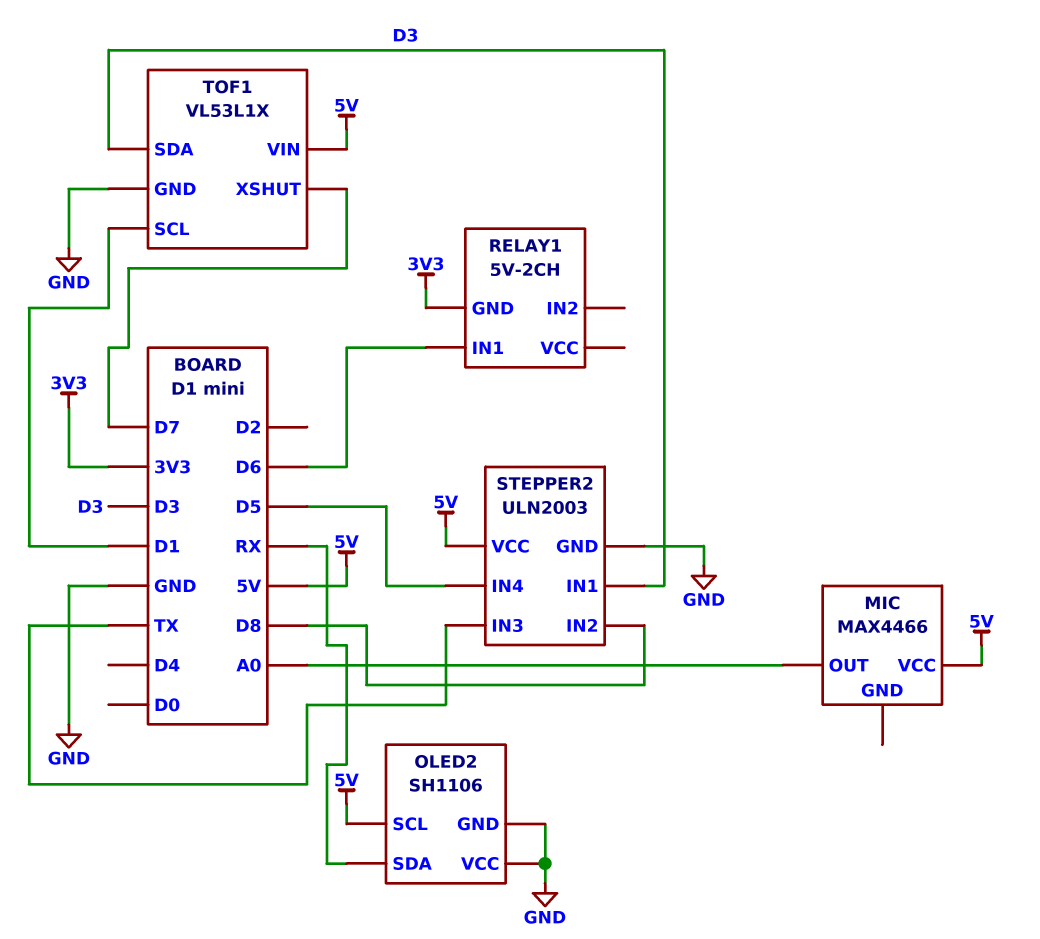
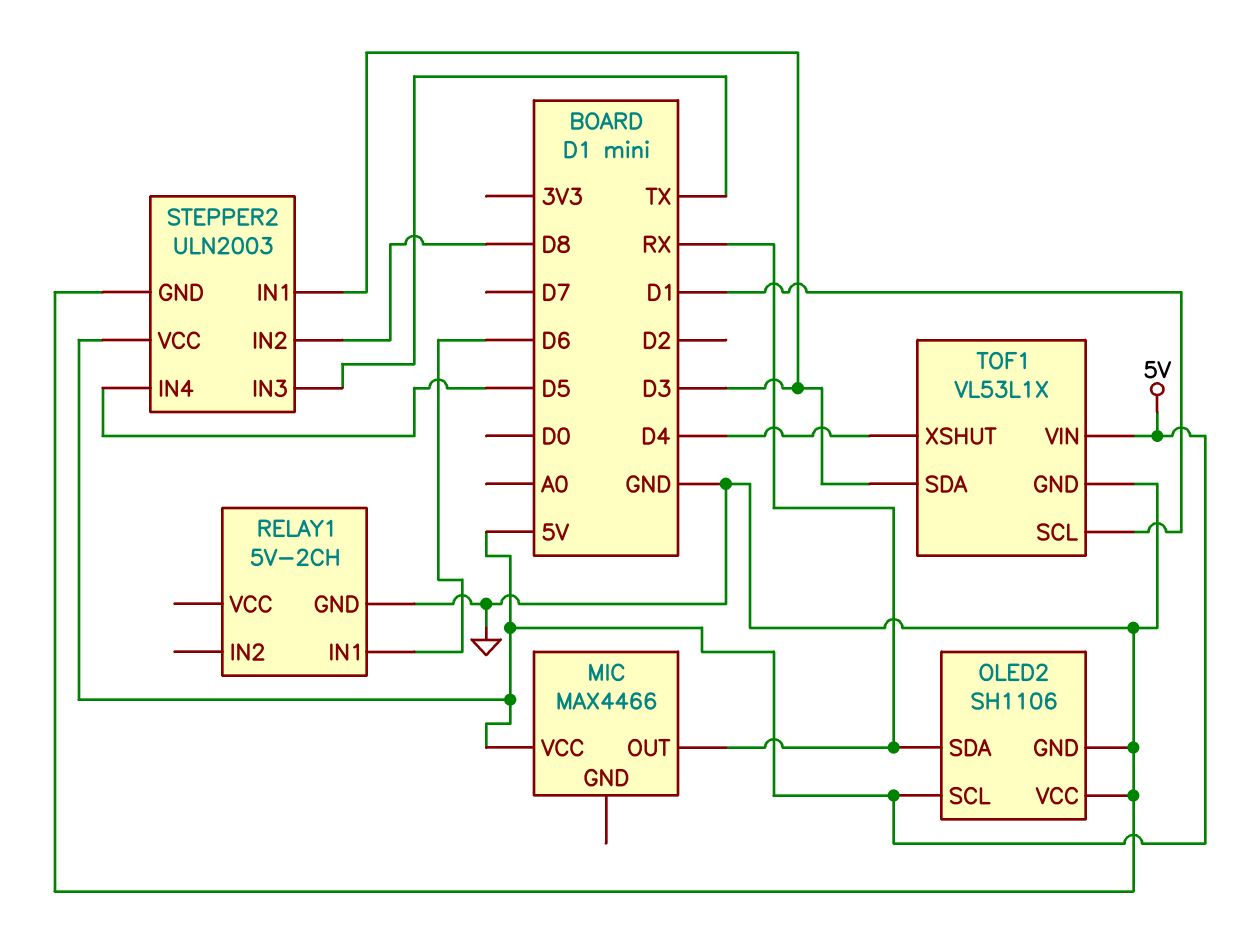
MIC pin OUT: A0 -> RX
RELAY1 pin GND: 3V3 -> GND
TOF1 pin XSHUT: D7 -> D4

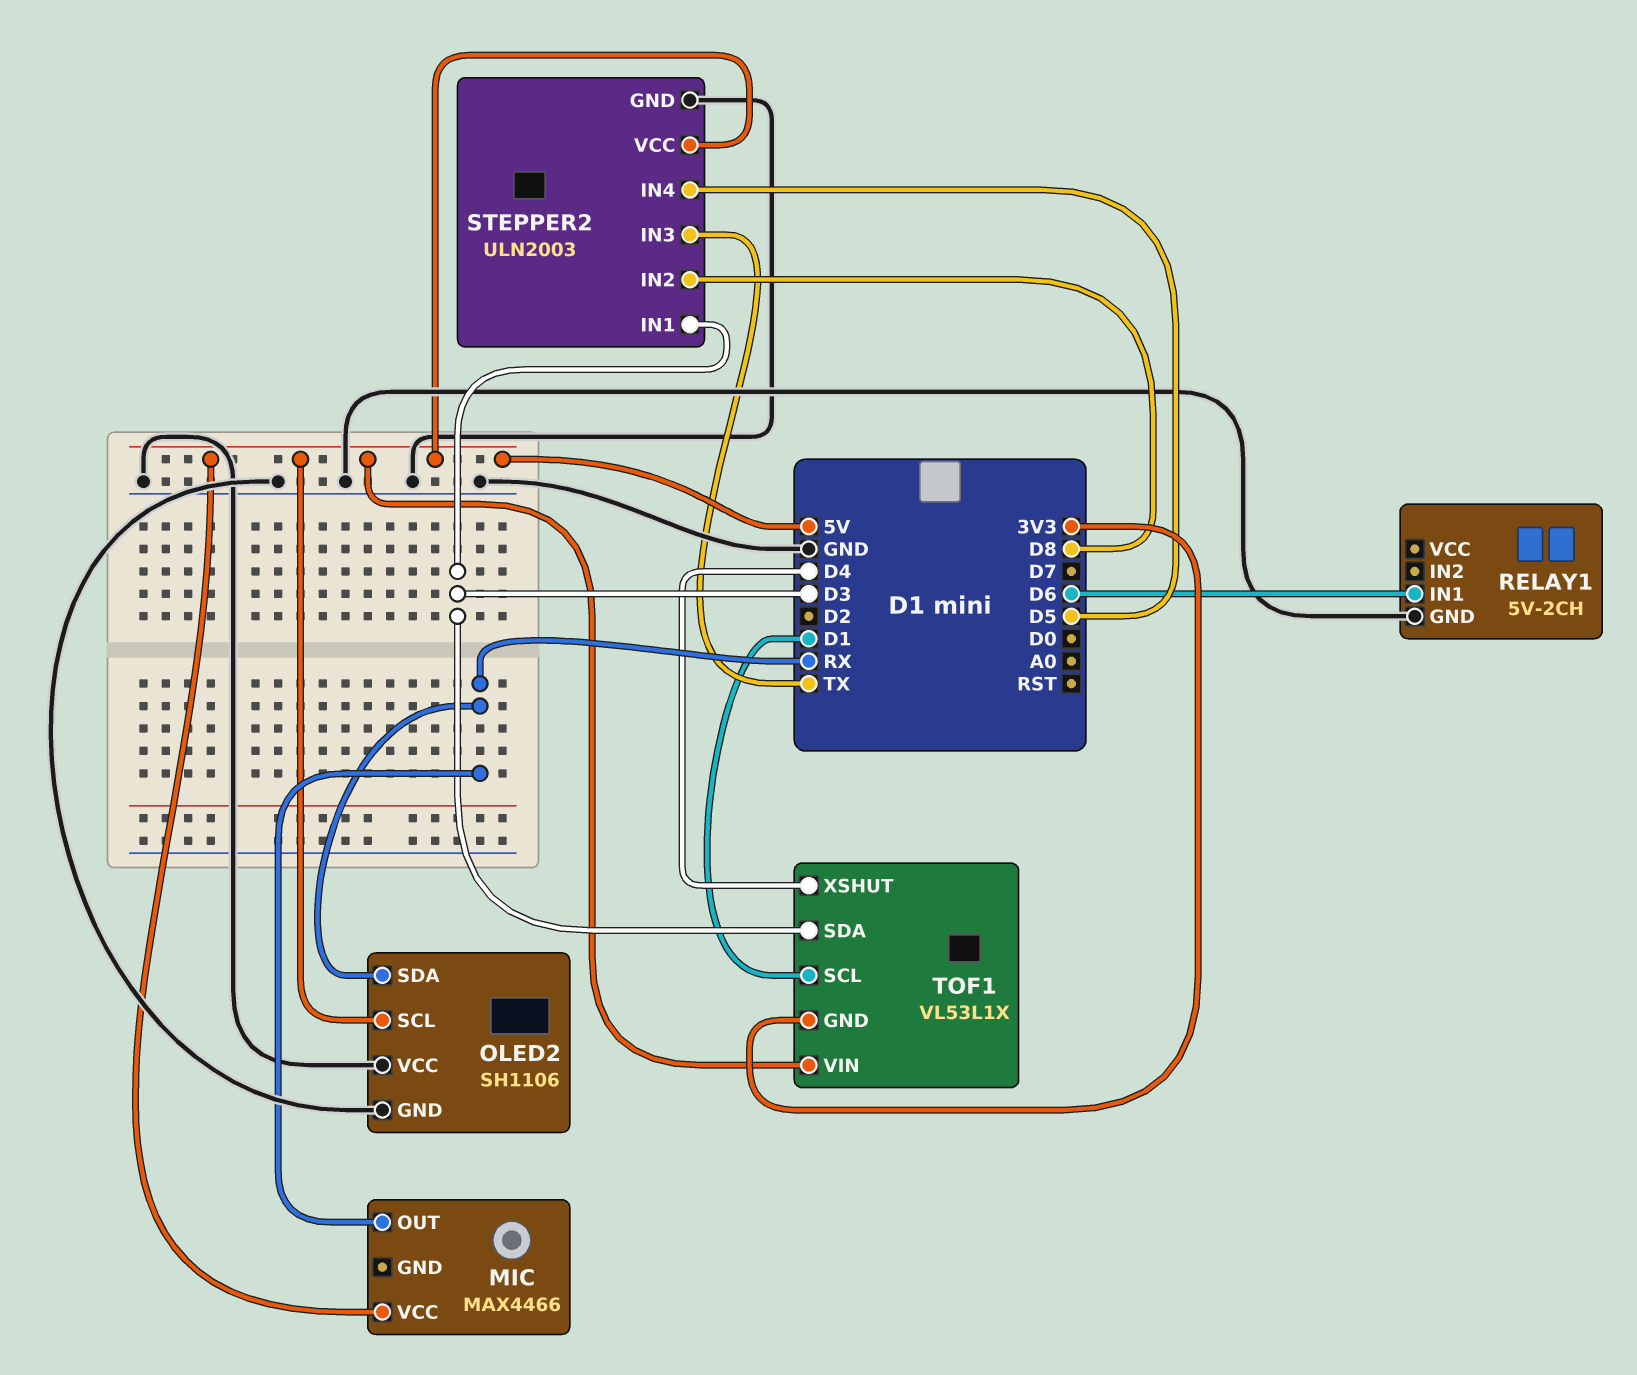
TOF1 pin GND: GND -> 3V3

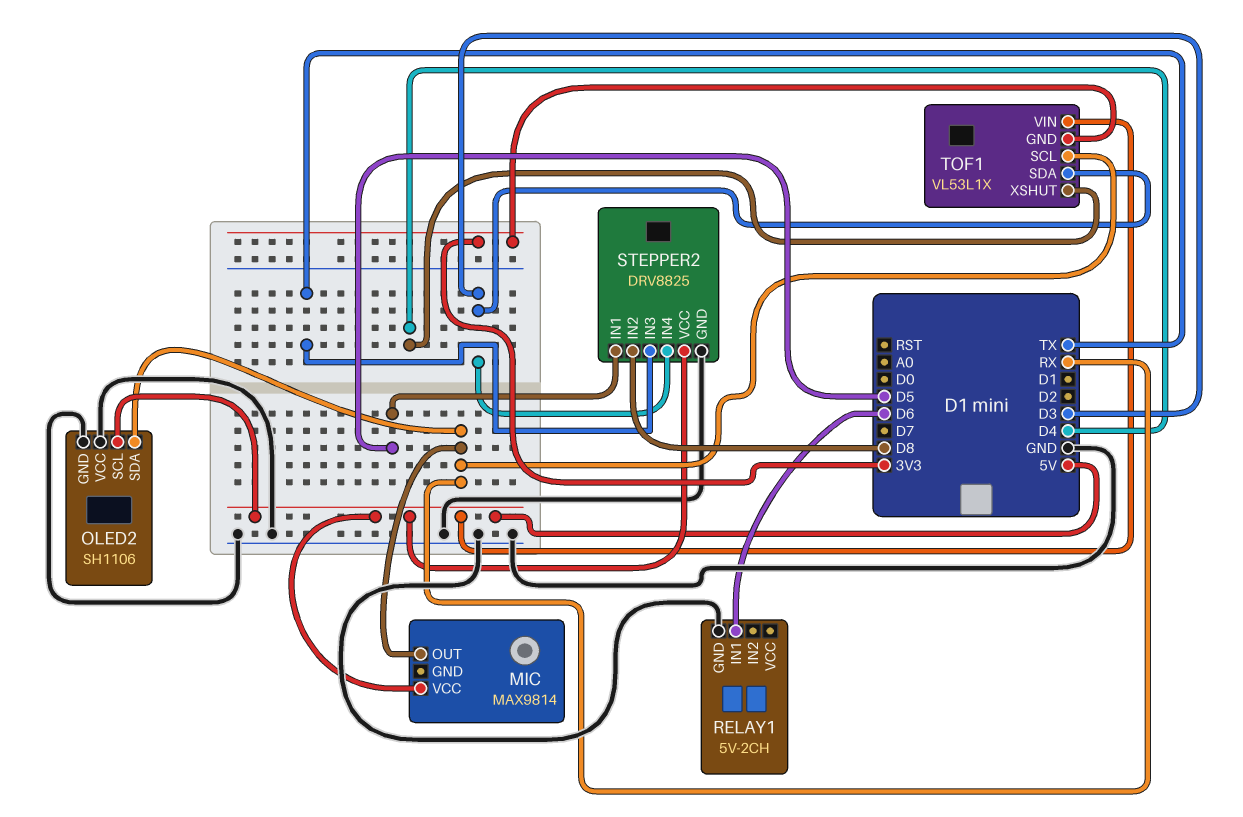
MIC: MAX4466 -> MAX9814
STEPPER2: ULN2003 -> DRV8825
STEPPER2 pin IN1: D3 -> D5
STEPPER2 pin IN4: D5 -> D3
TOF1 pin SCL: D1 -> RX

